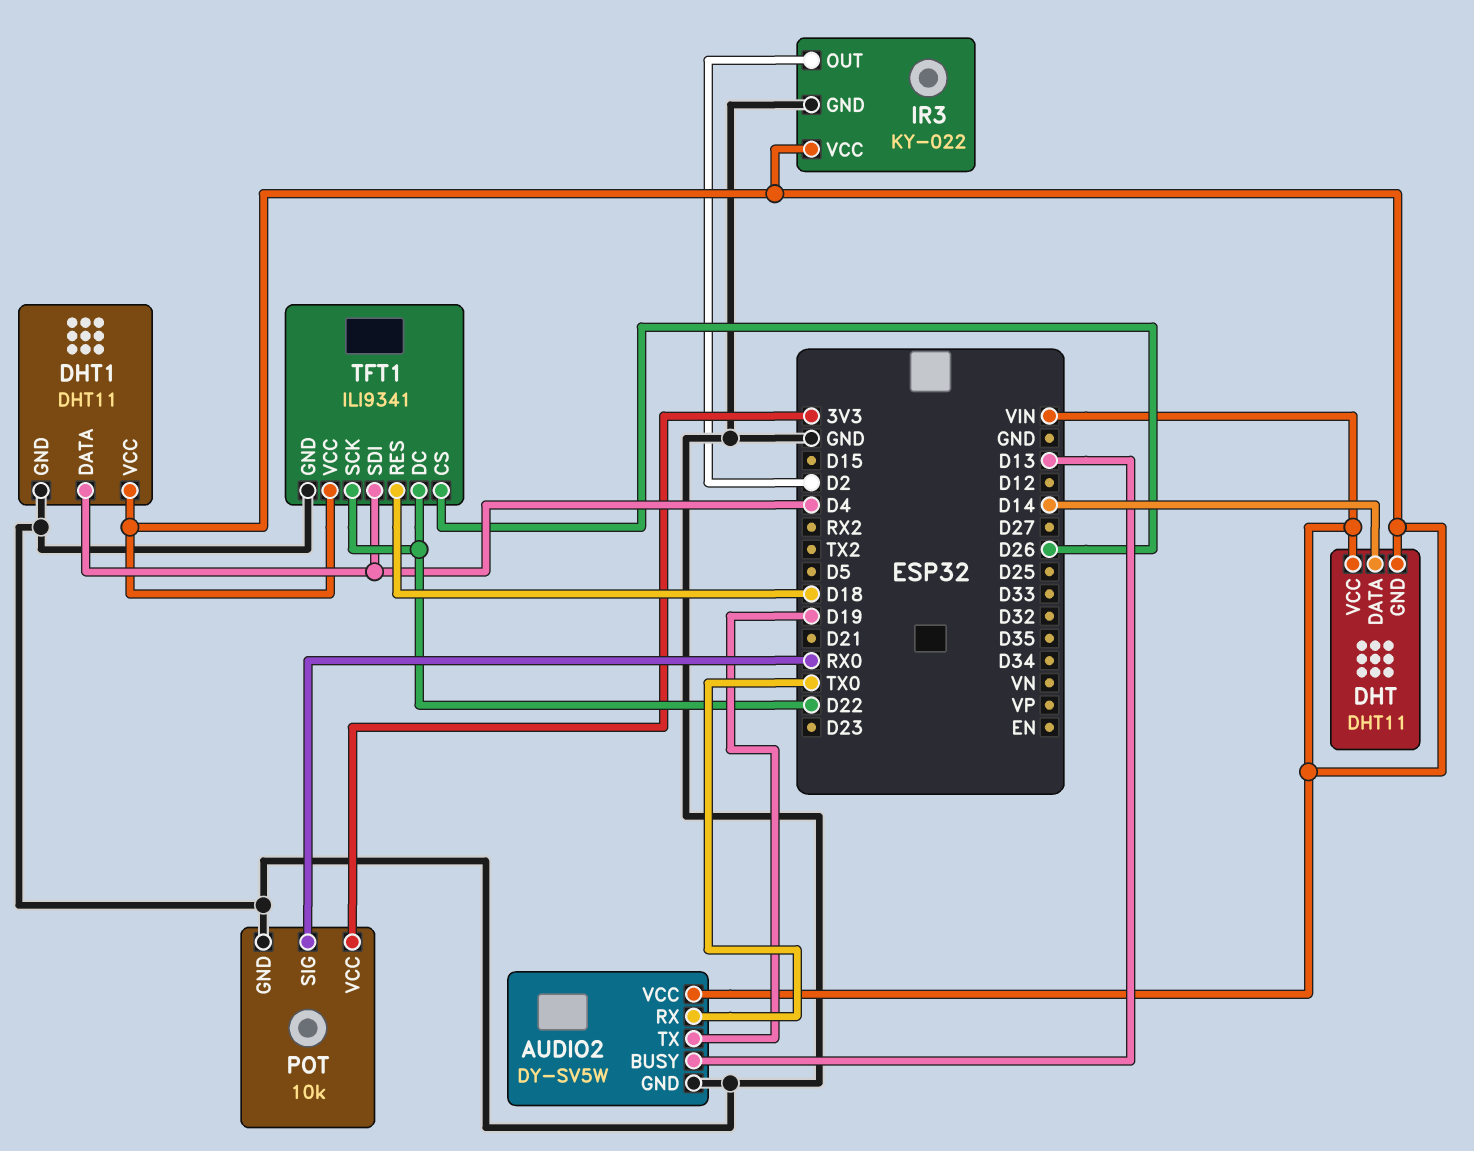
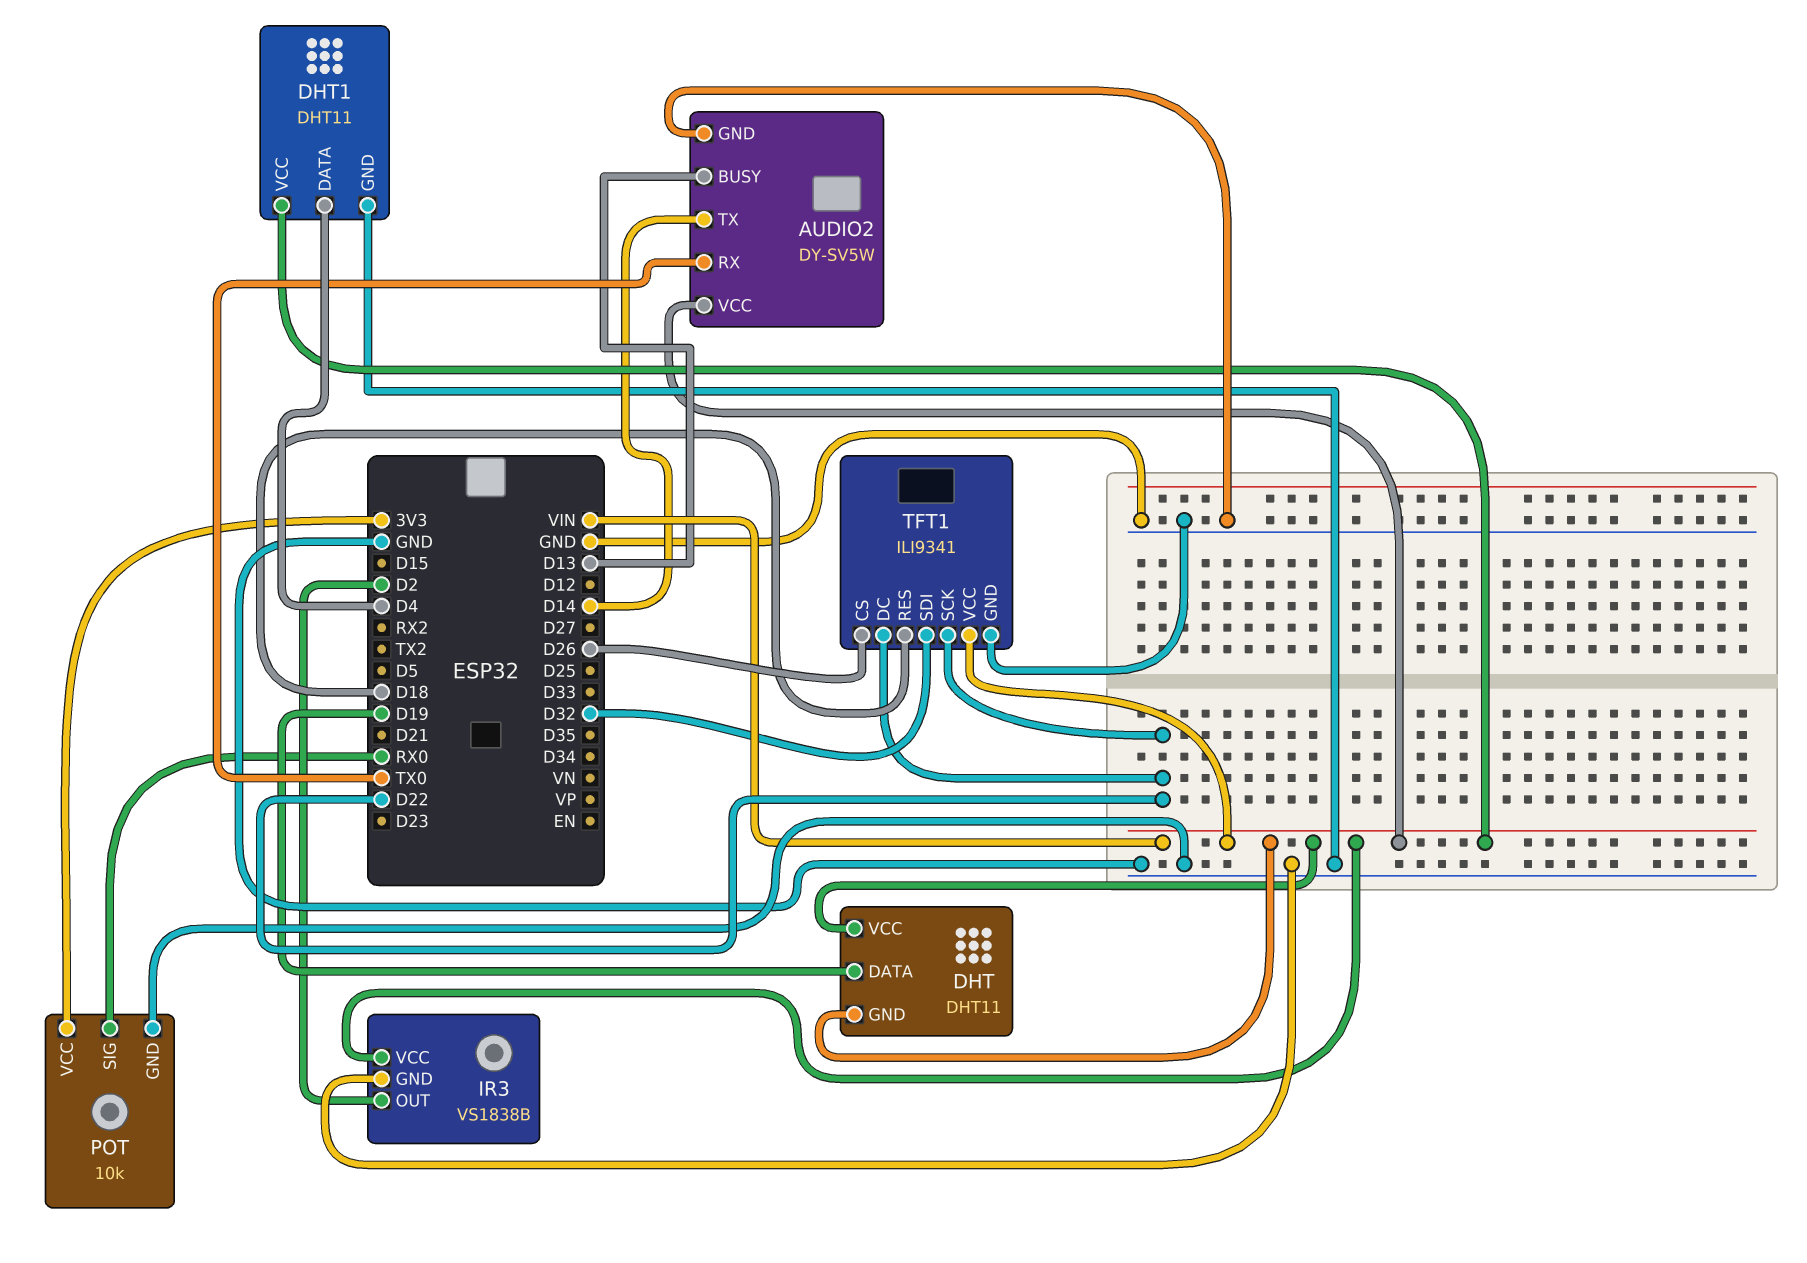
AUDIO2 pin TX: D19 -> D14
DHT pin DATA: D14 -> D19
IR3: KY-022 -> VS1838B
TFT1 pin SDI: D4 -> D32

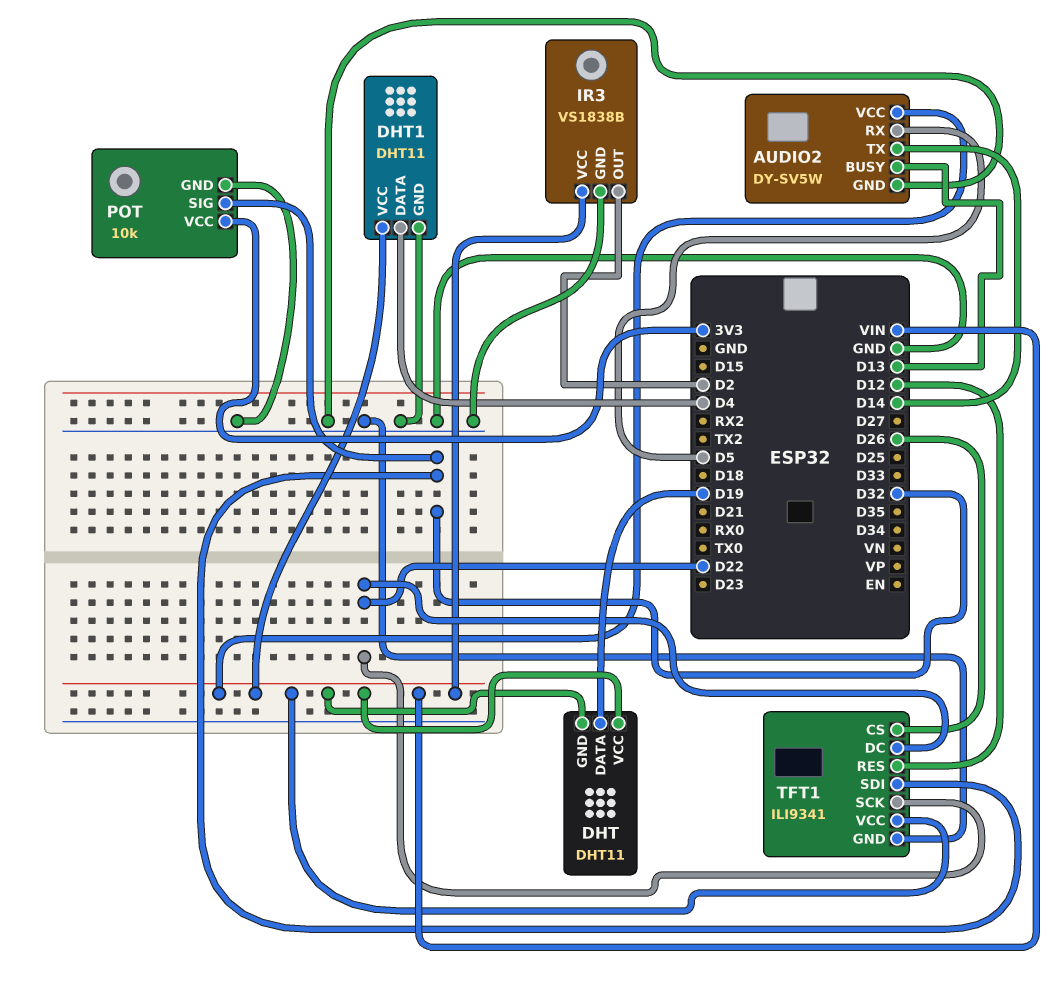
AUDIO2 pin RX: TX0 -> D5
POT pin SIG: RX0 -> D32
TFT1 pin RES: D18 -> D12

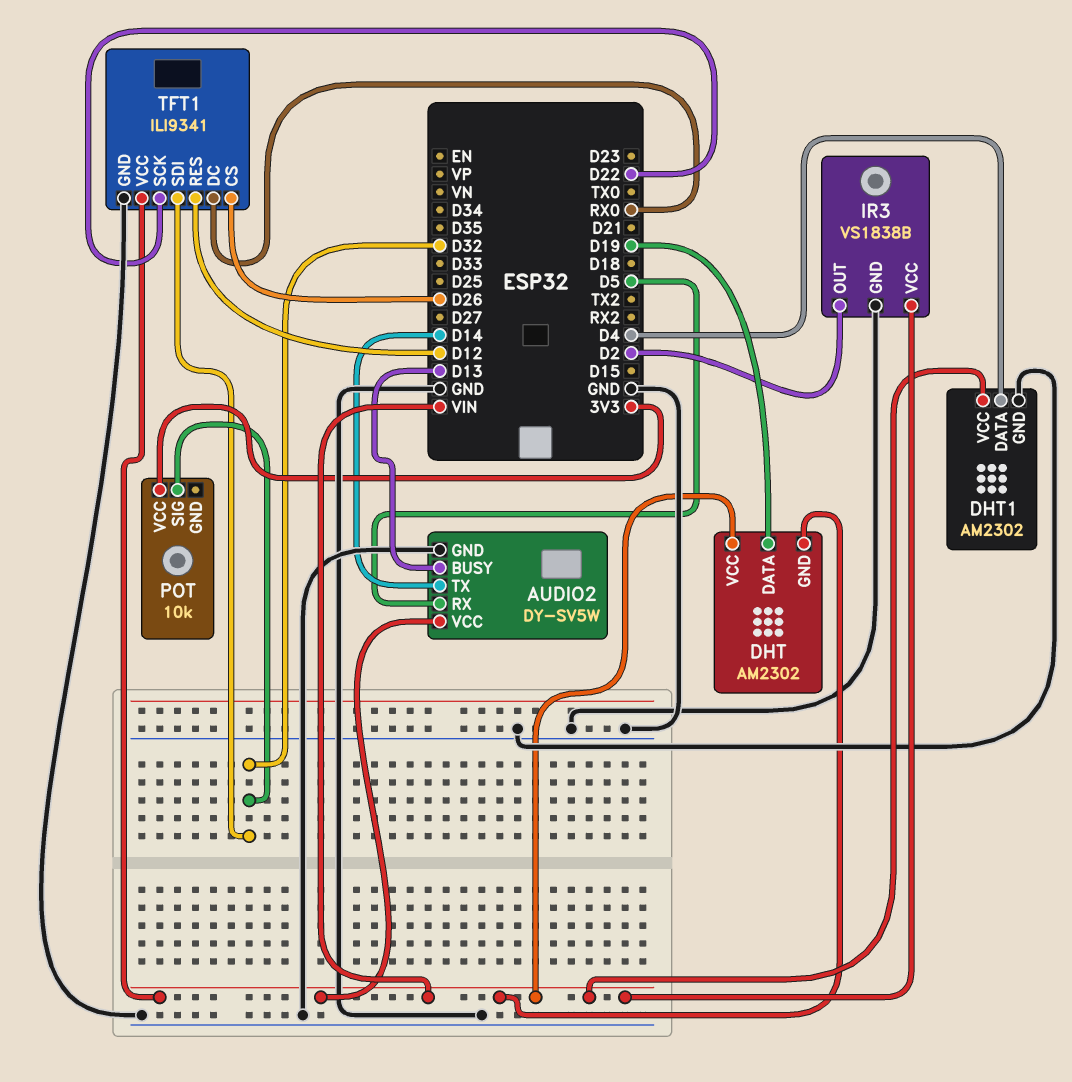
DHT: DHT11 -> AM2302
DHT1: DHT11 -> AM2302
POT pin GND: GND -> none
TFT1 pin DC: D22 -> RX0

